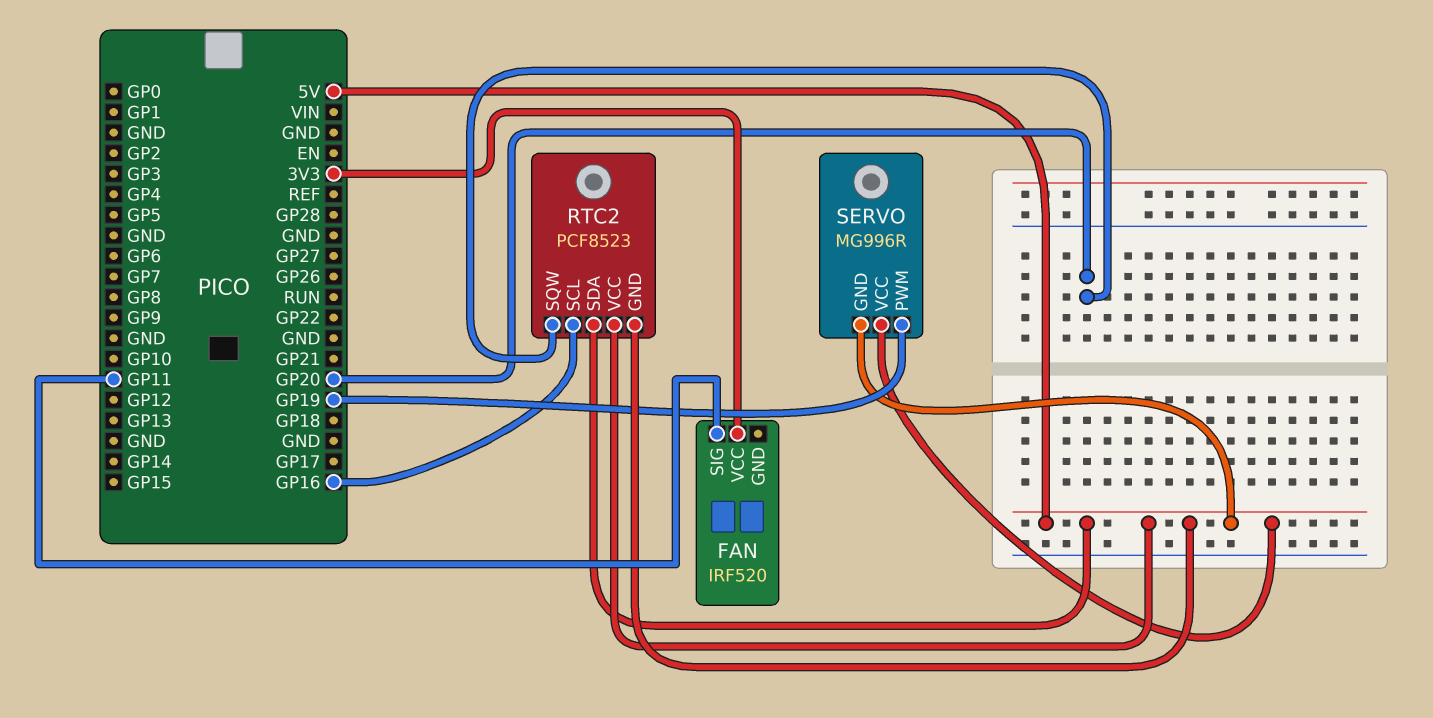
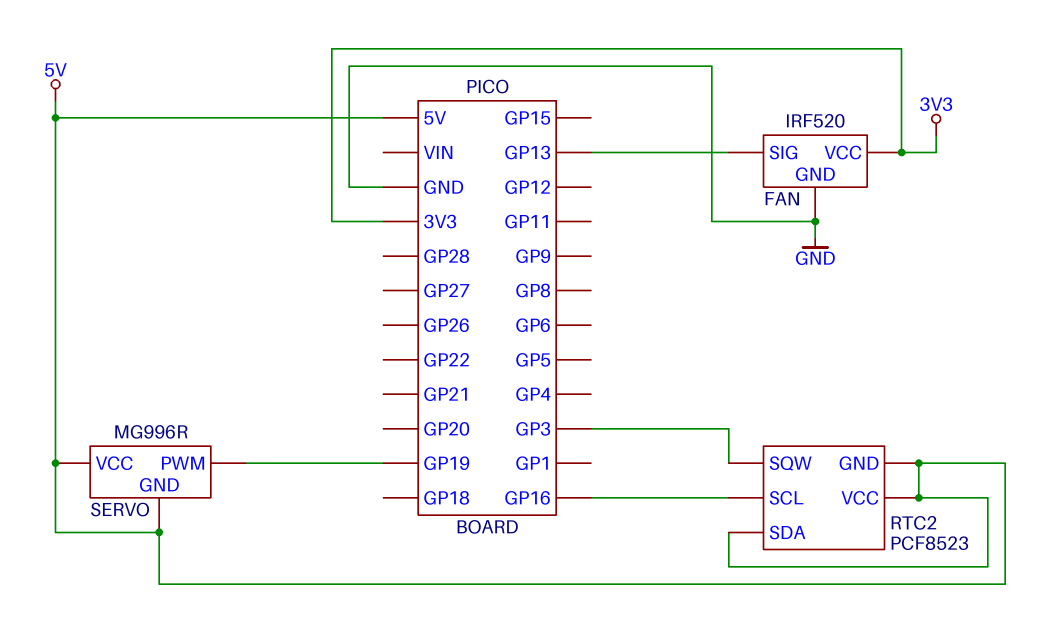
FAN pin GND: none -> GND
FAN pin SIG: GP11 -> GP13
RTC2 pin SQW: GP20 -> GP3

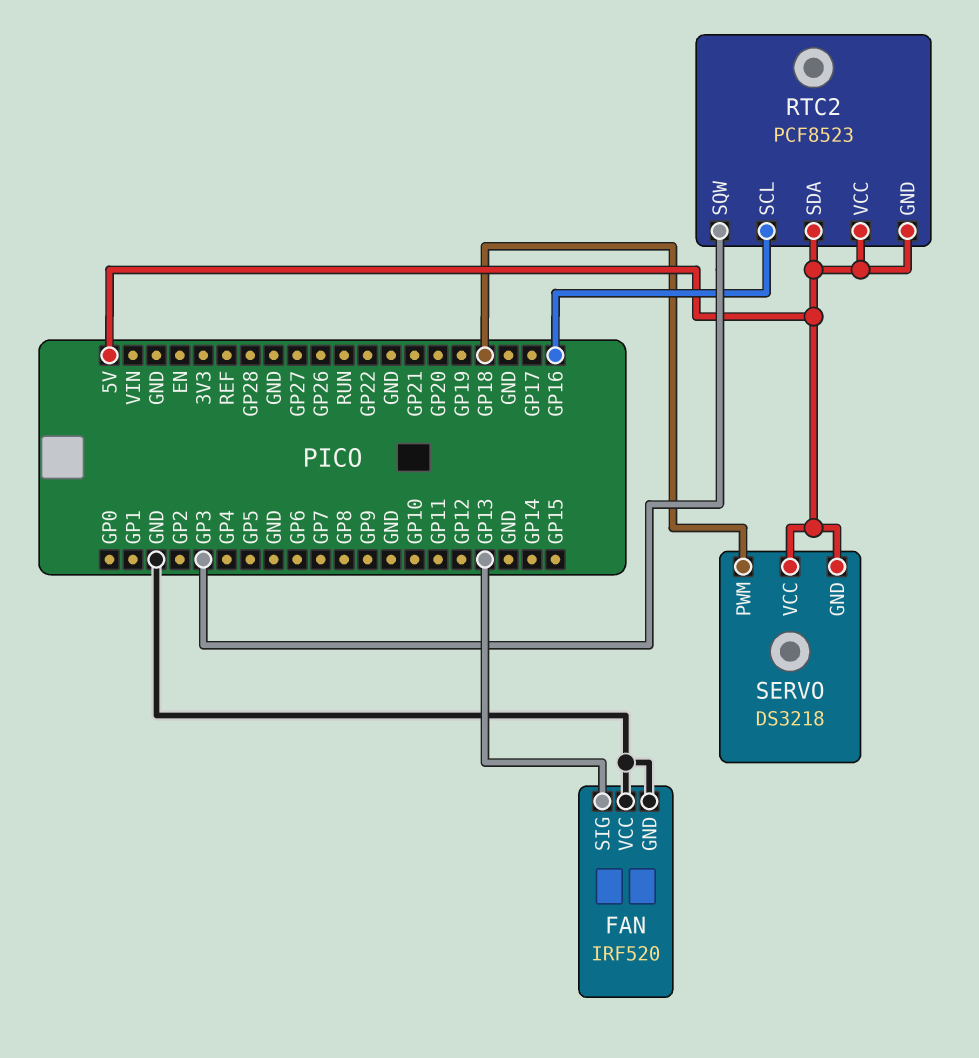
FAN pin VCC: 3V3 -> GND
SERVO: MG996R -> DS3218
SERVO pin PWM: GP19 -> GP18

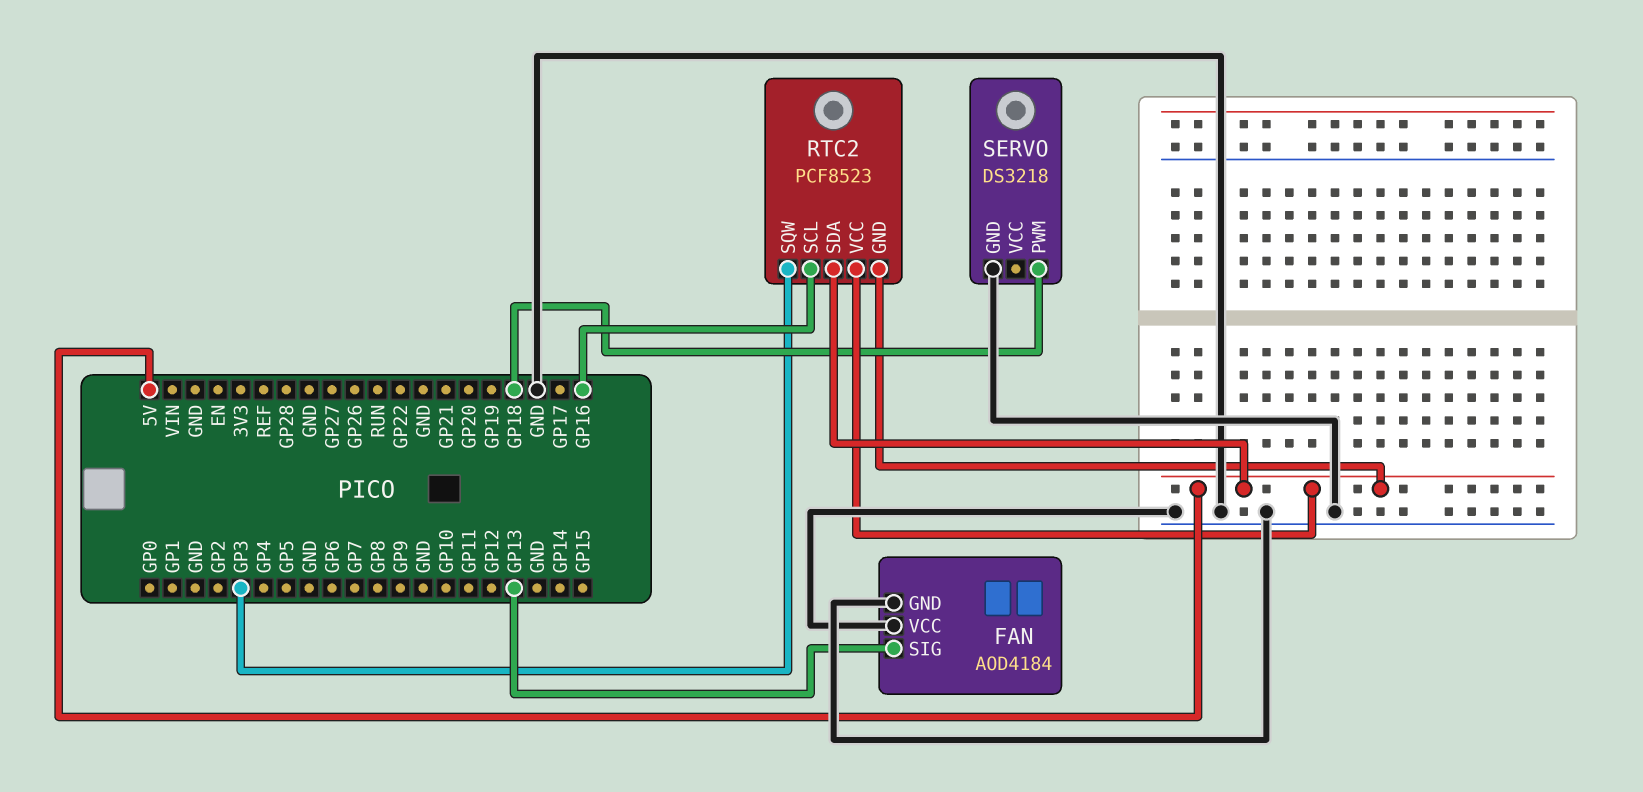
FAN: IRF520 -> AOD4184
SERVO pin GND: 5V -> GND
SERVO pin VCC: 5V -> none

